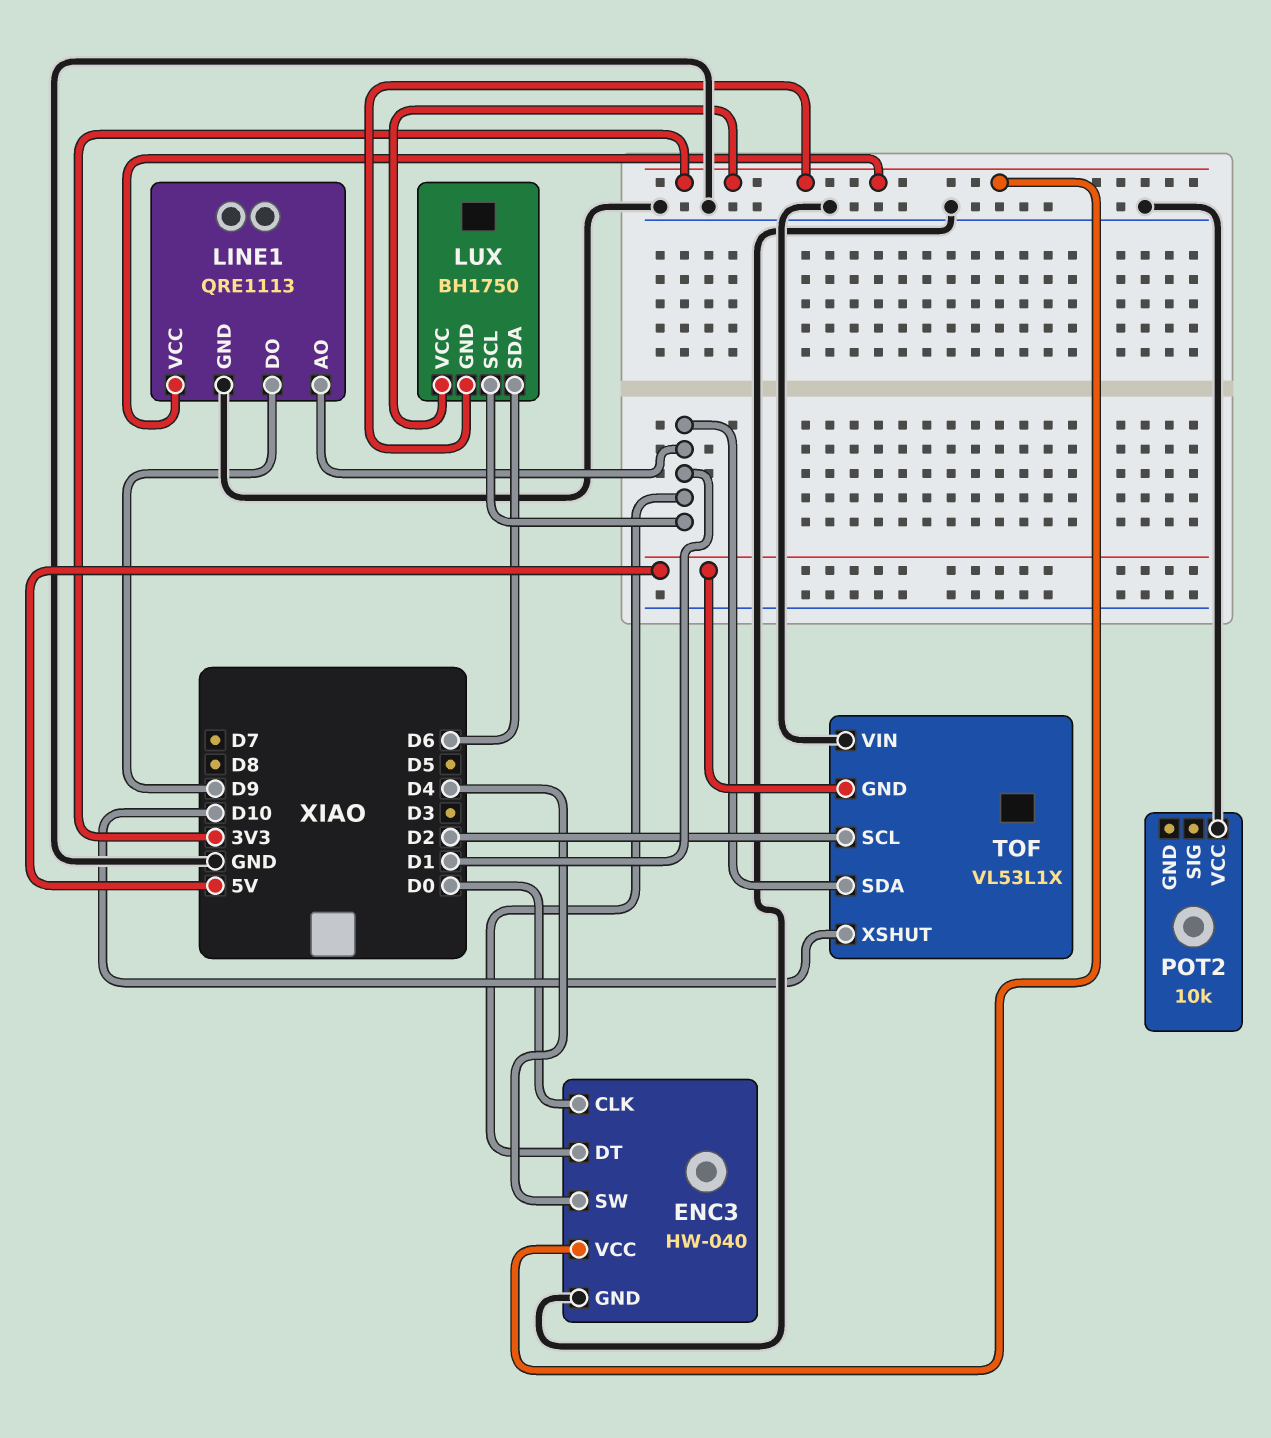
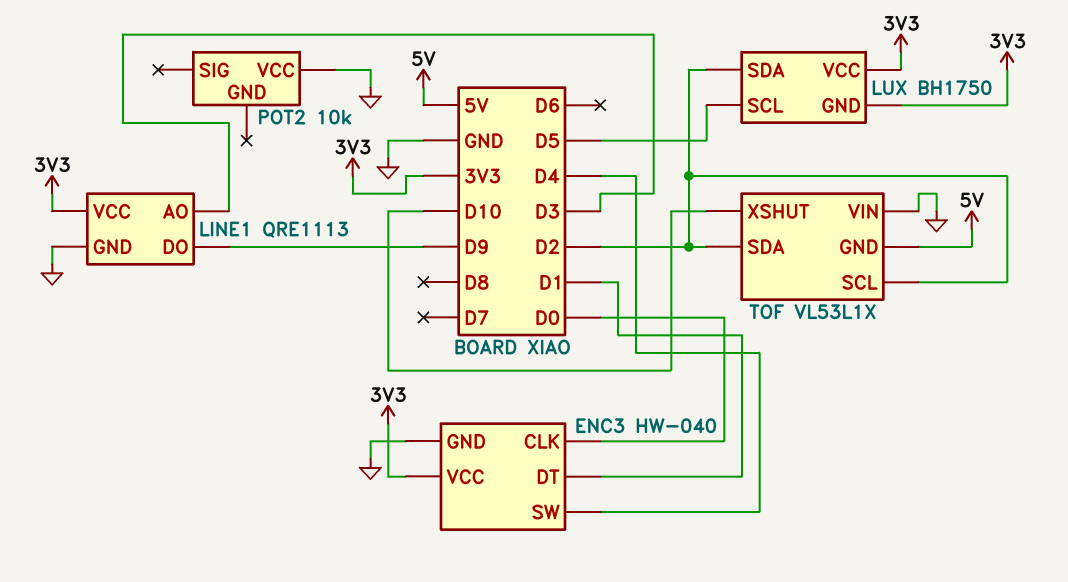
LINE1 pin AO: D1 -> D3
LUX pin SCL: D1 -> D5
LUX pin SDA: D6 -> D2
TOF pin SDA: D1 -> D2

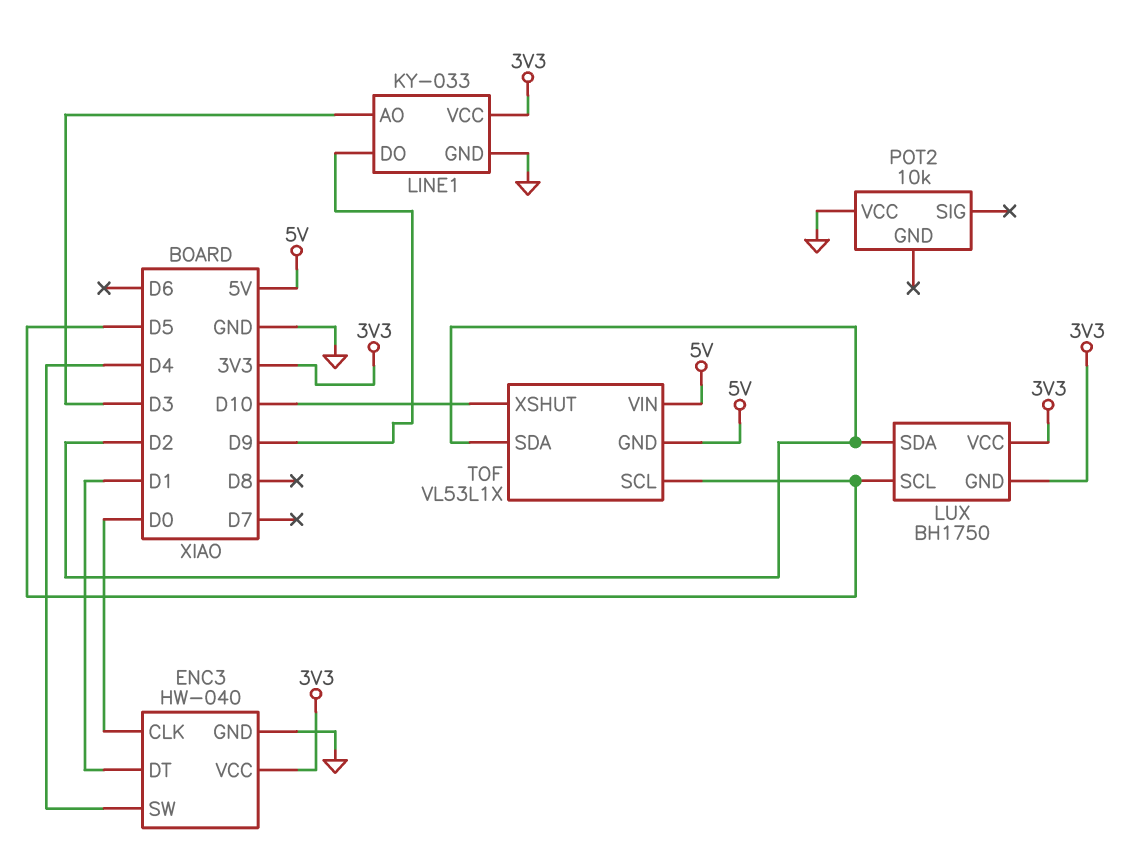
LINE1: QRE1113 -> KY-033
TOF pin SCL: D2 -> D5
TOF pin VIN: GND -> 5V

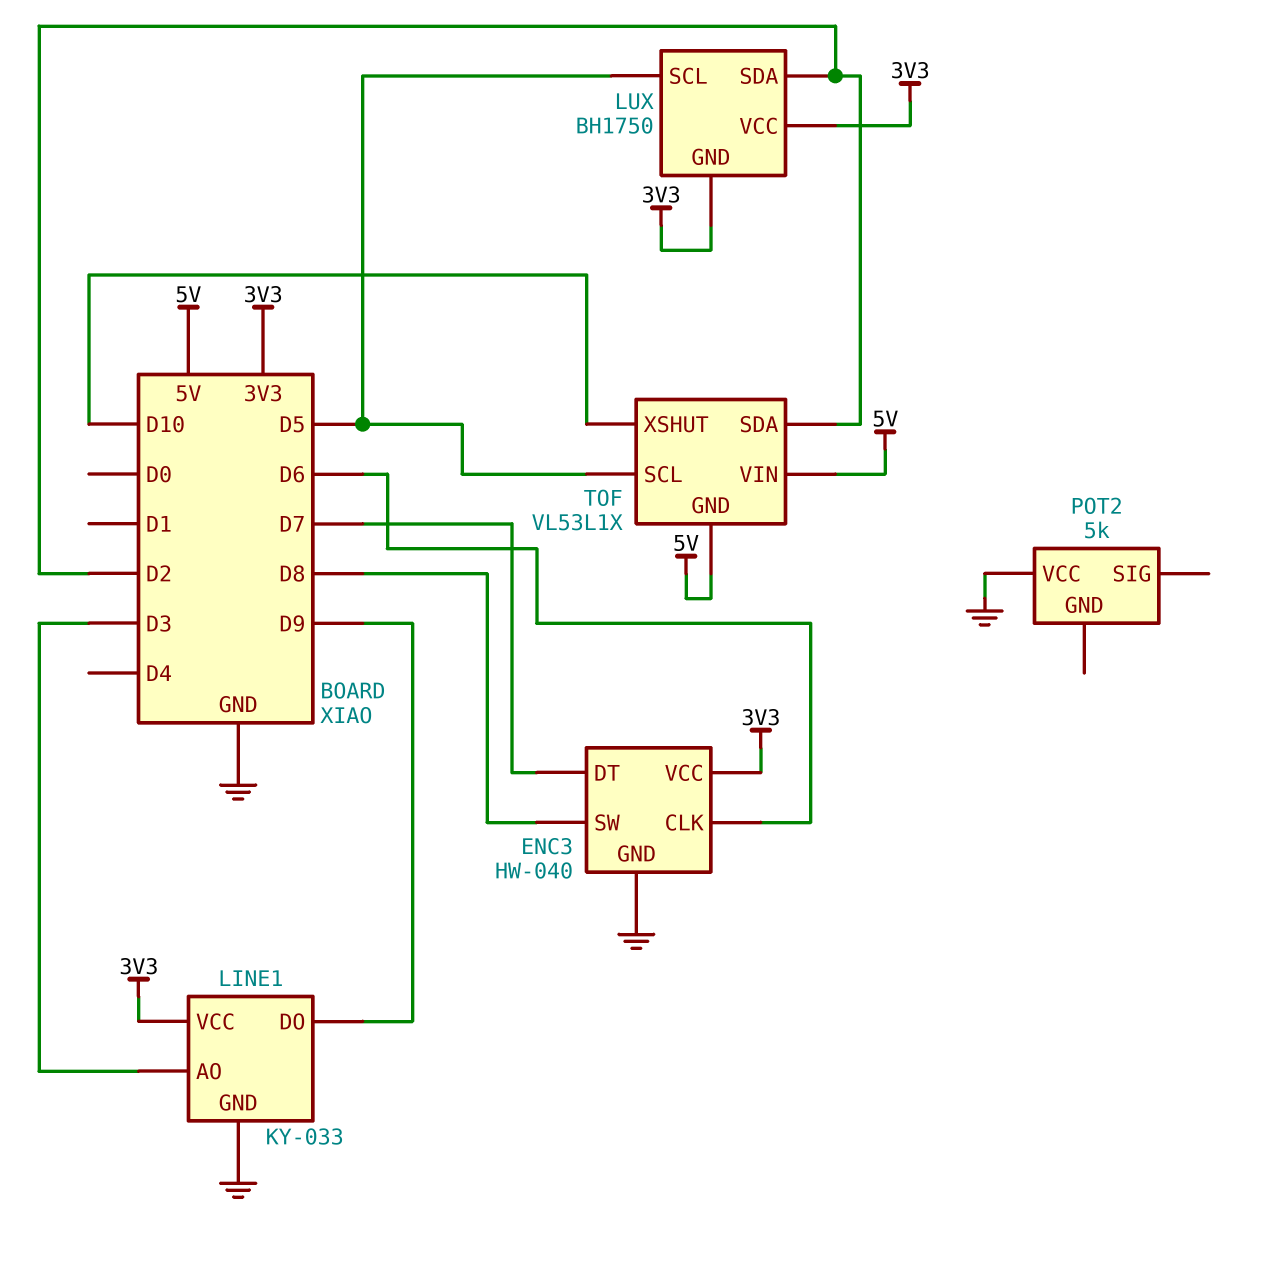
ENC3 pin CLK: D0 -> D6
ENC3 pin DT: D1 -> D7
ENC3 pin SW: D4 -> D8
POT2: 10k -> 5k

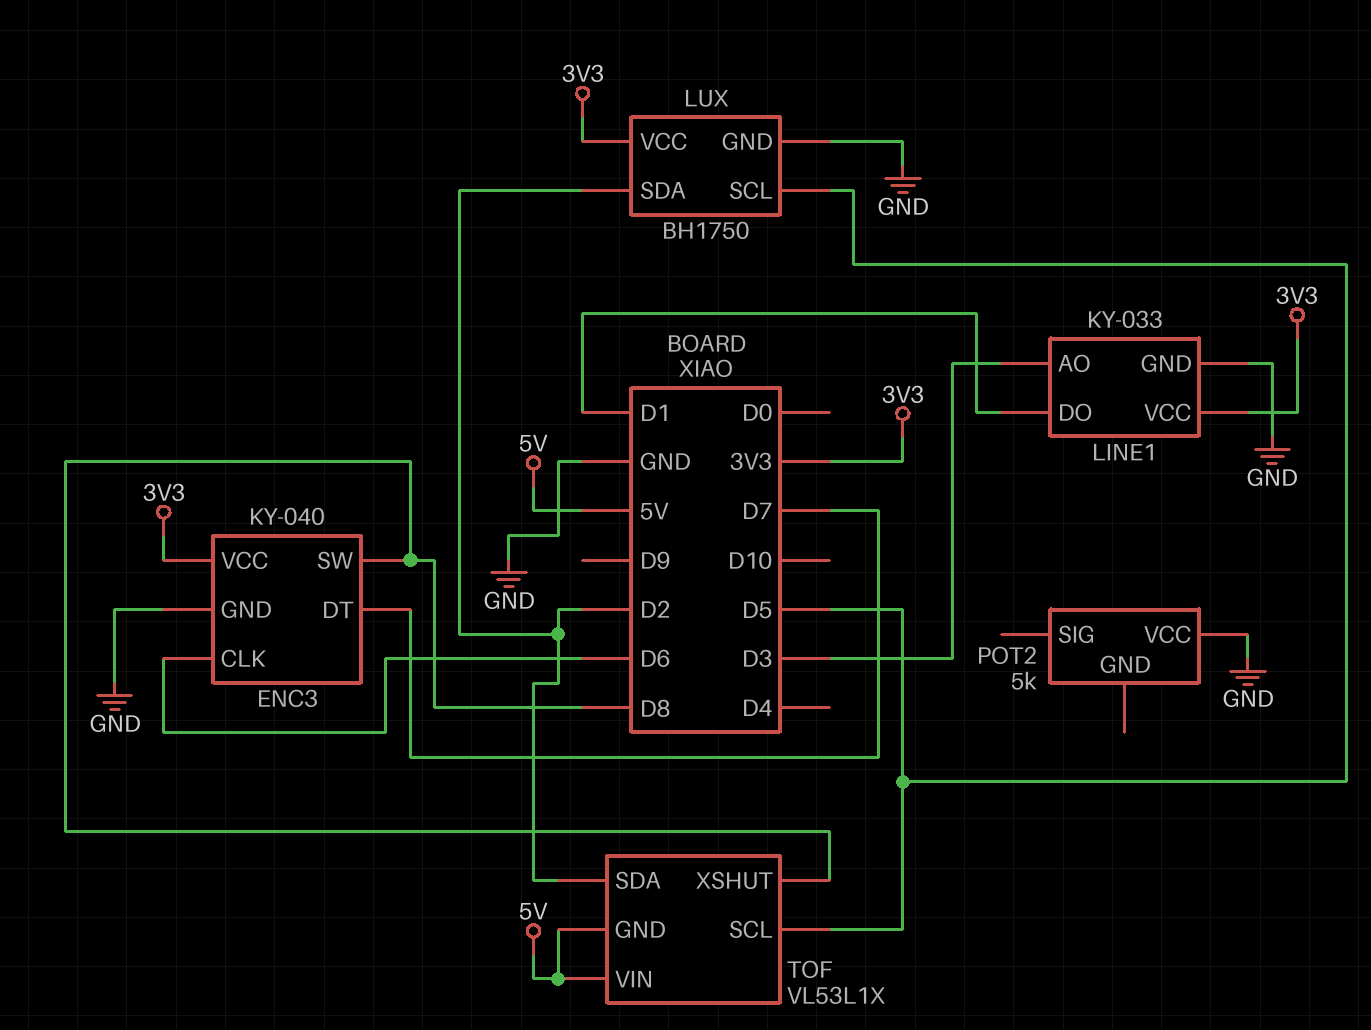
ENC3: HW-040 -> KY-040
LINE1 pin DO: D9 -> D1
LUX pin GND: 3V3 -> GND
TOF pin XSHUT: D10 -> D8

